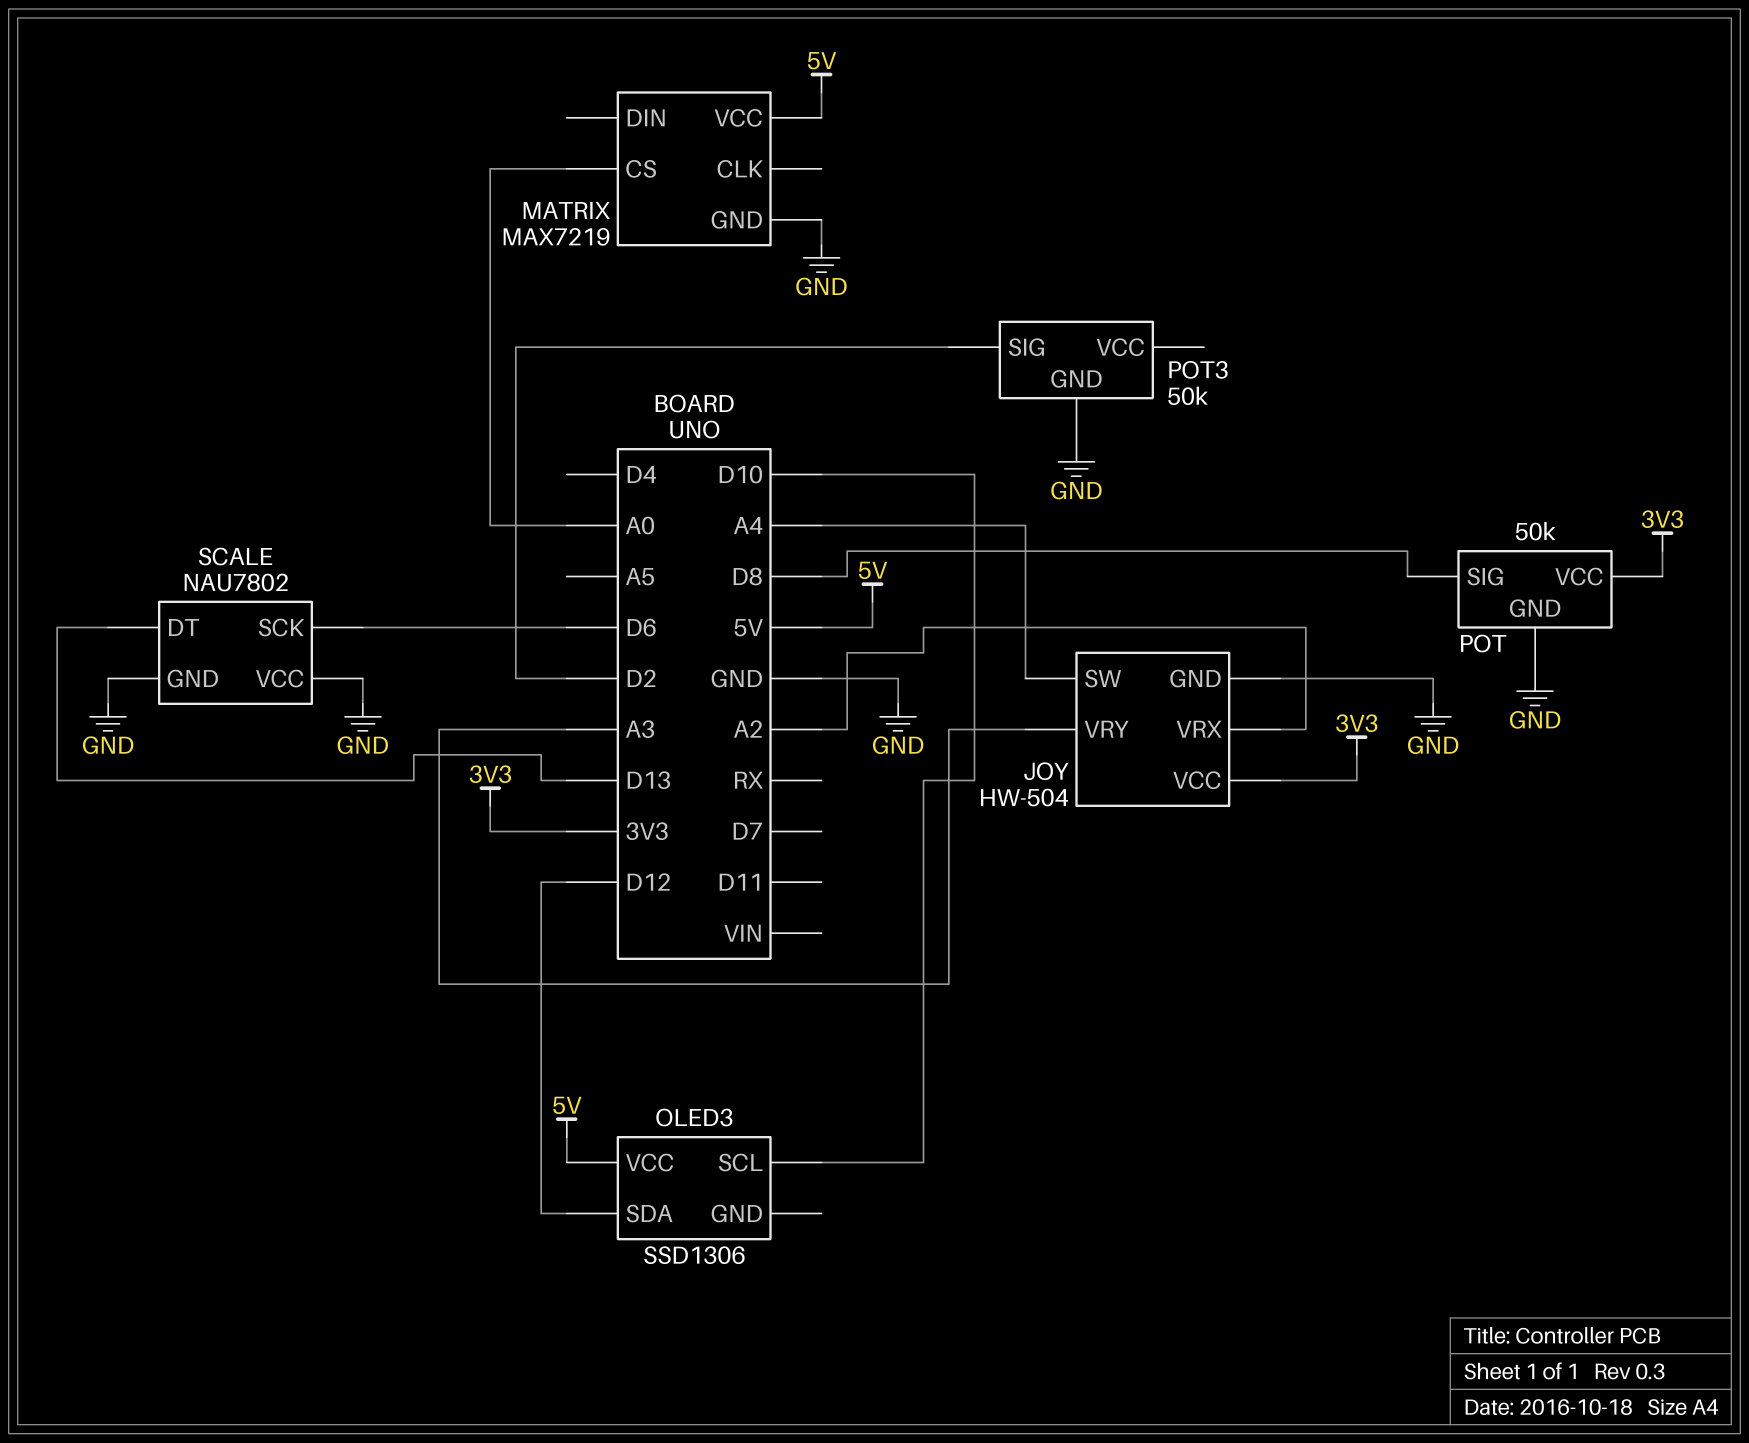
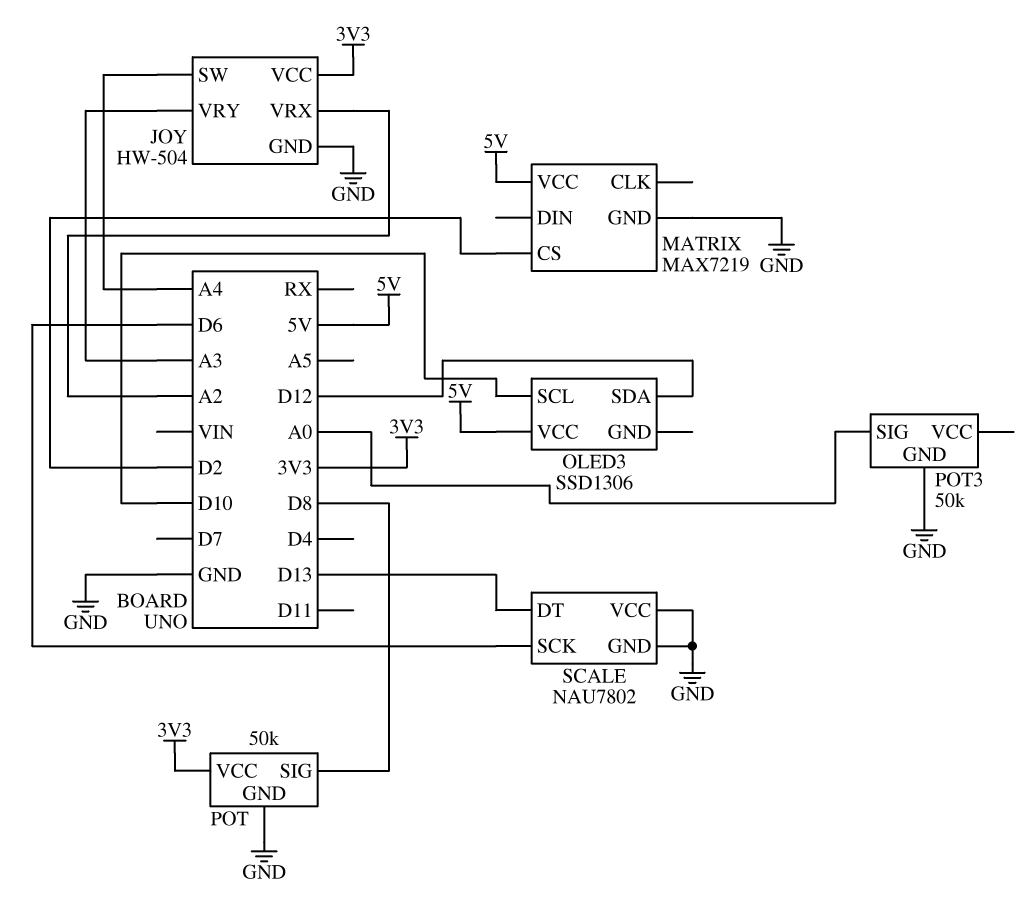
MATRIX pin CS: A0 -> D2
POT3 pin SIG: D2 -> A0

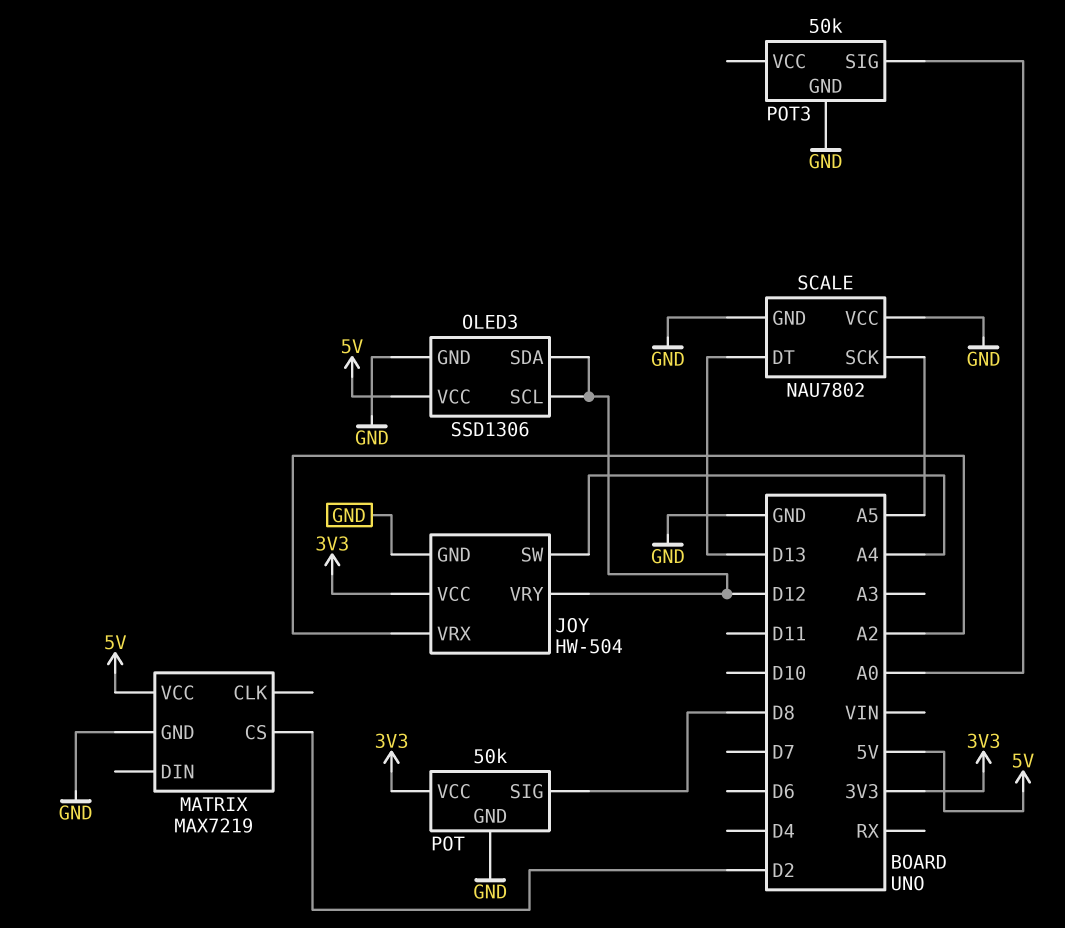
JOY pin VRY: A3 -> D12
OLED3 pin GND: none -> GND
OLED3 pin SCL: D10 -> D12
SCALE pin SCK: D6 -> A5

